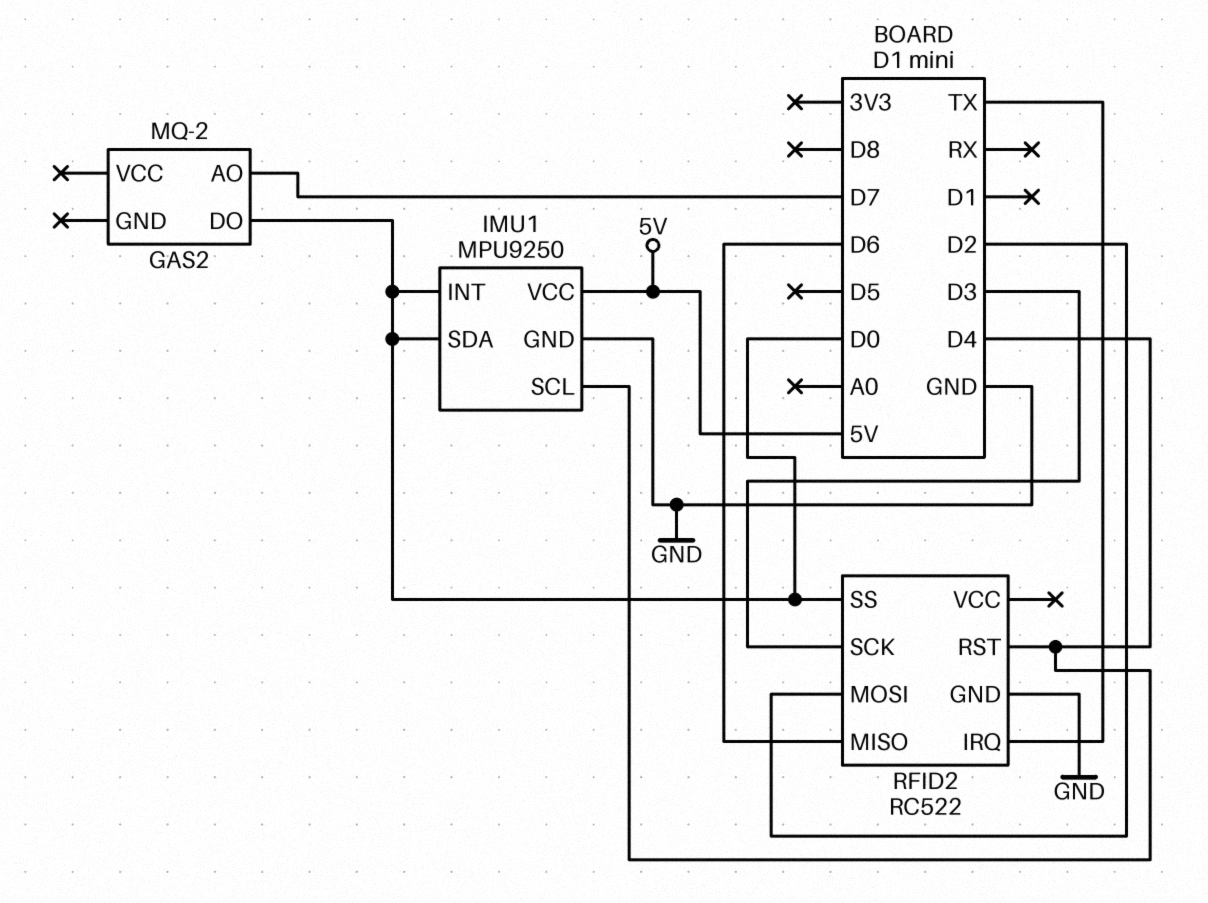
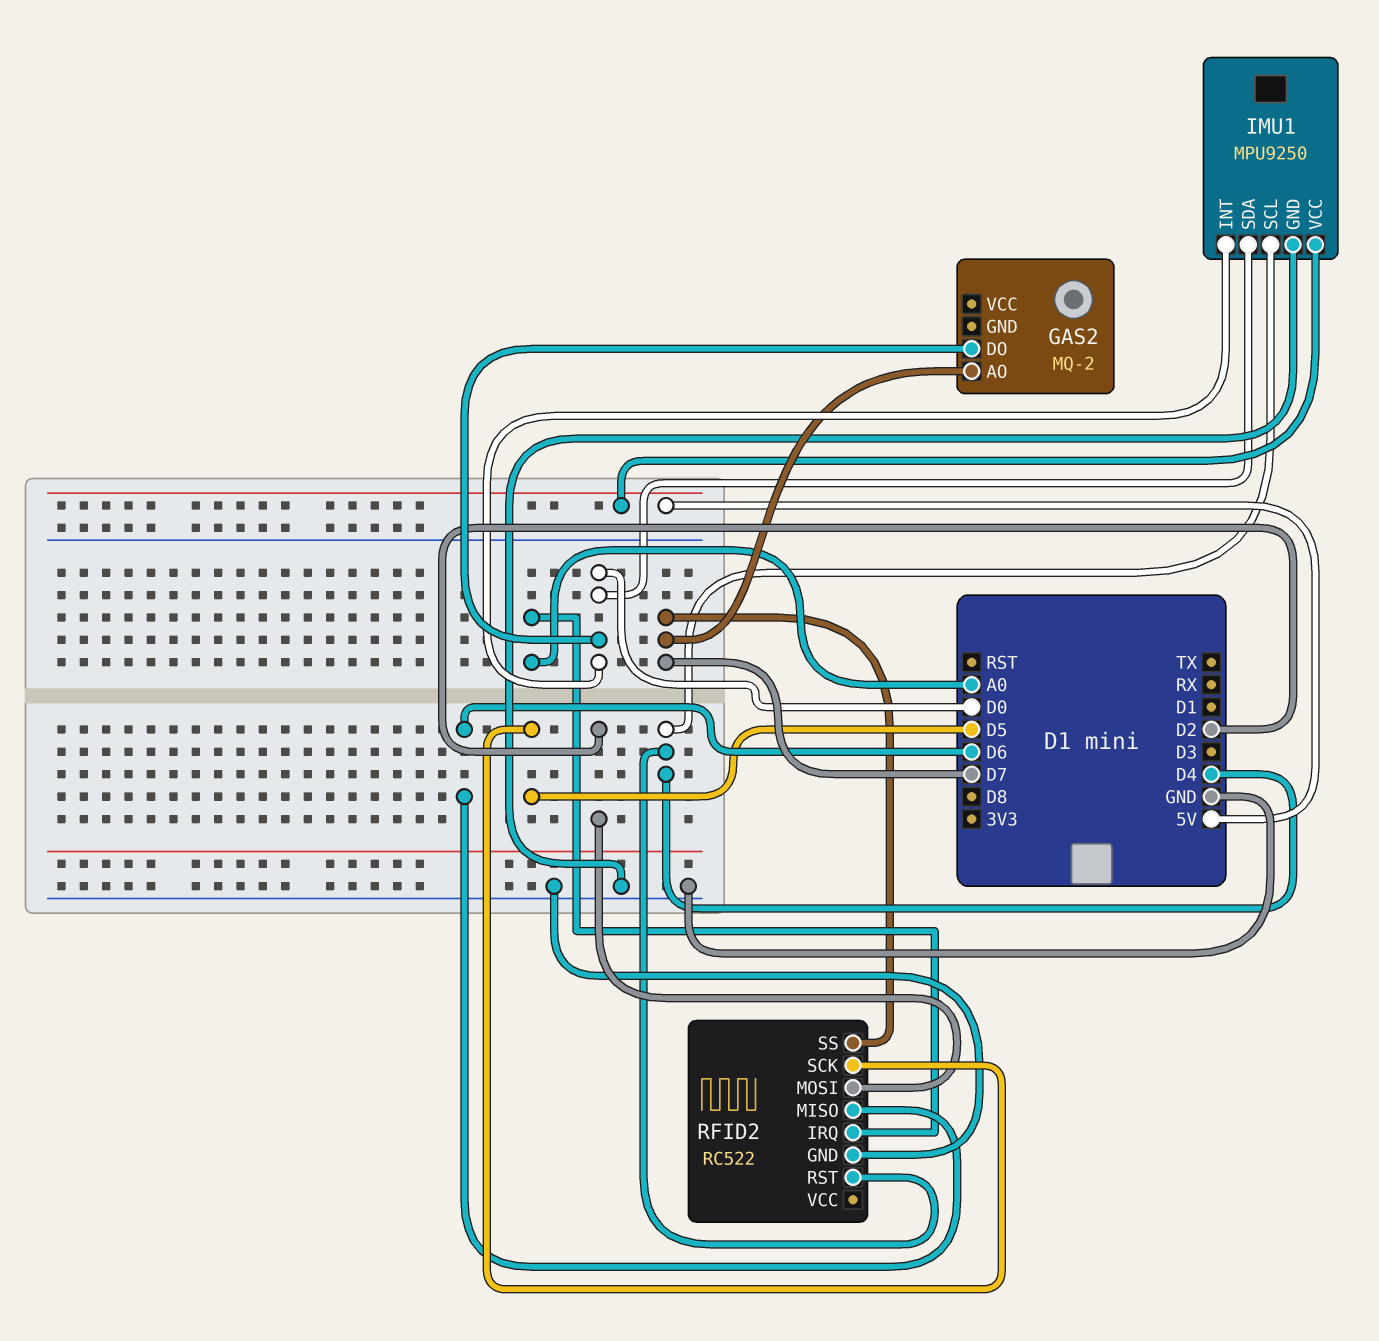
RFID2 pin IRQ: TX -> A0
RFID2 pin SCK: D3 -> D5
RFID2 pin SS: D0 -> D7

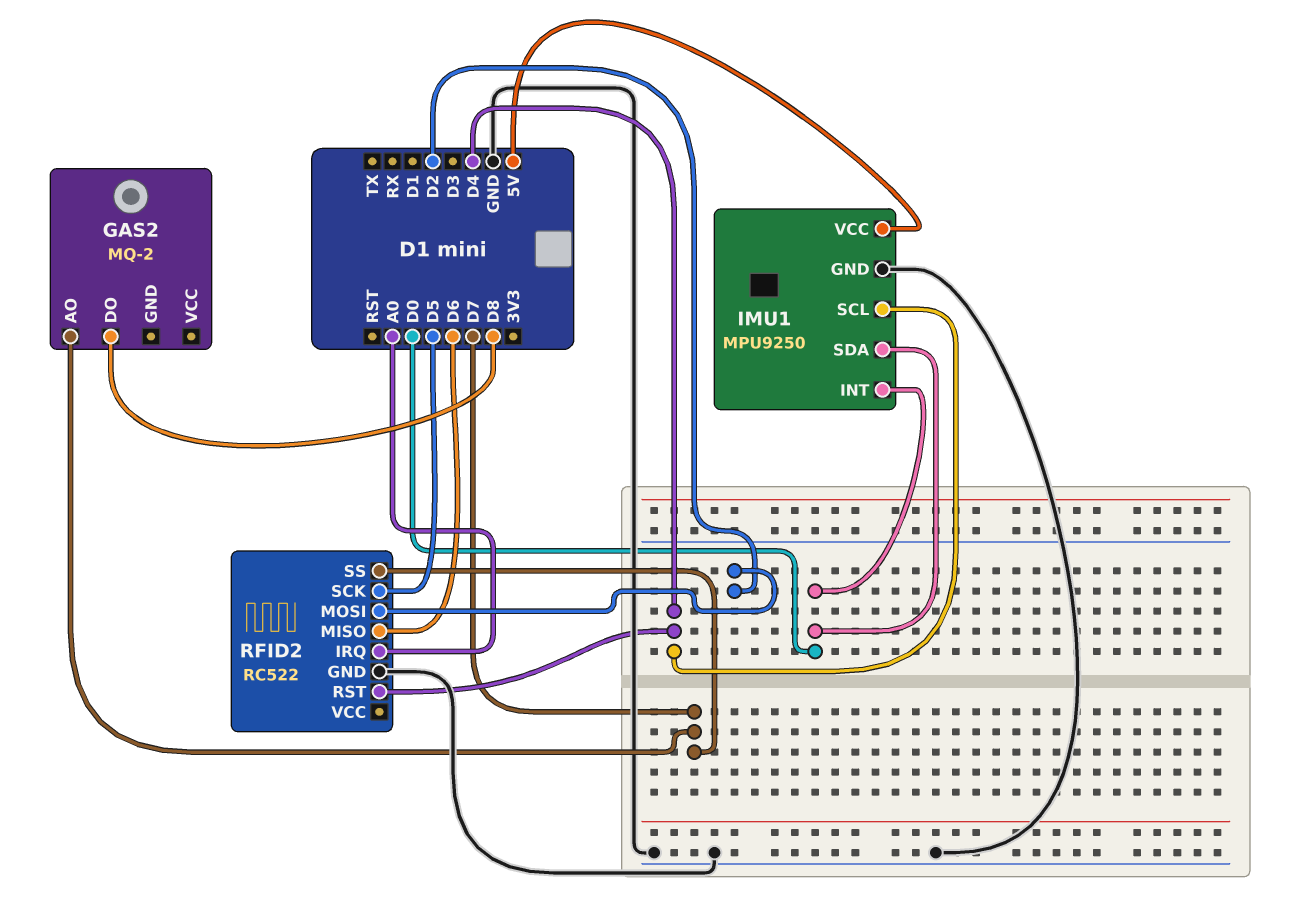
GAS2 pin DO: D0 -> D8

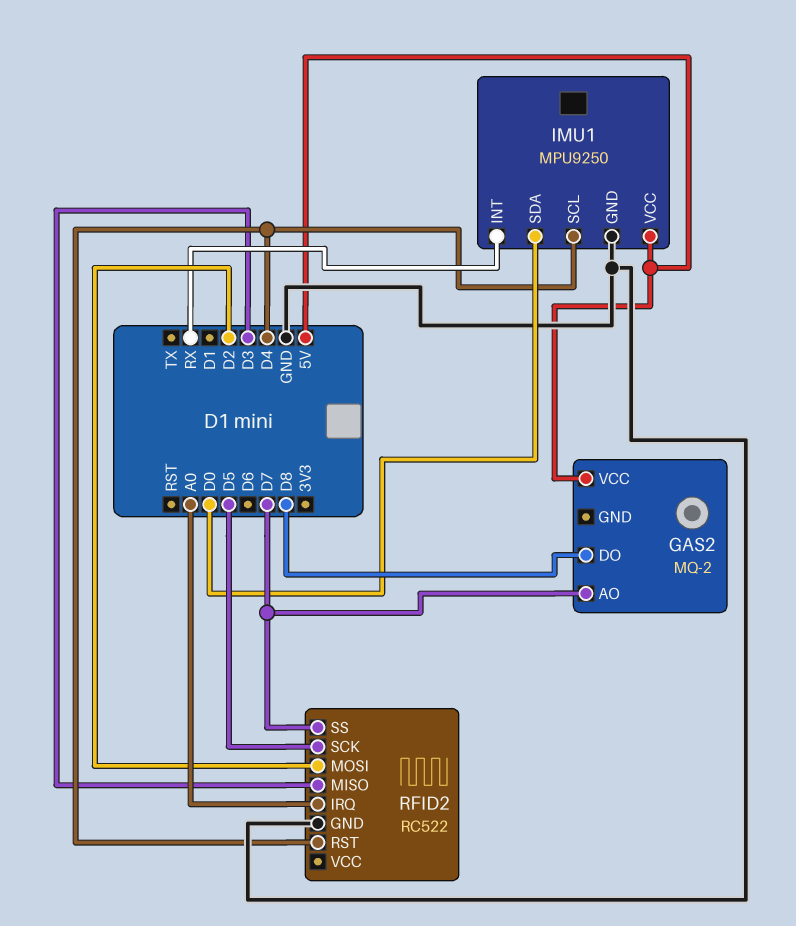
GAS2 pin VCC: none -> 5V
IMU1 pin INT: D0 -> RX
RFID2 pin MISO: D6 -> D3

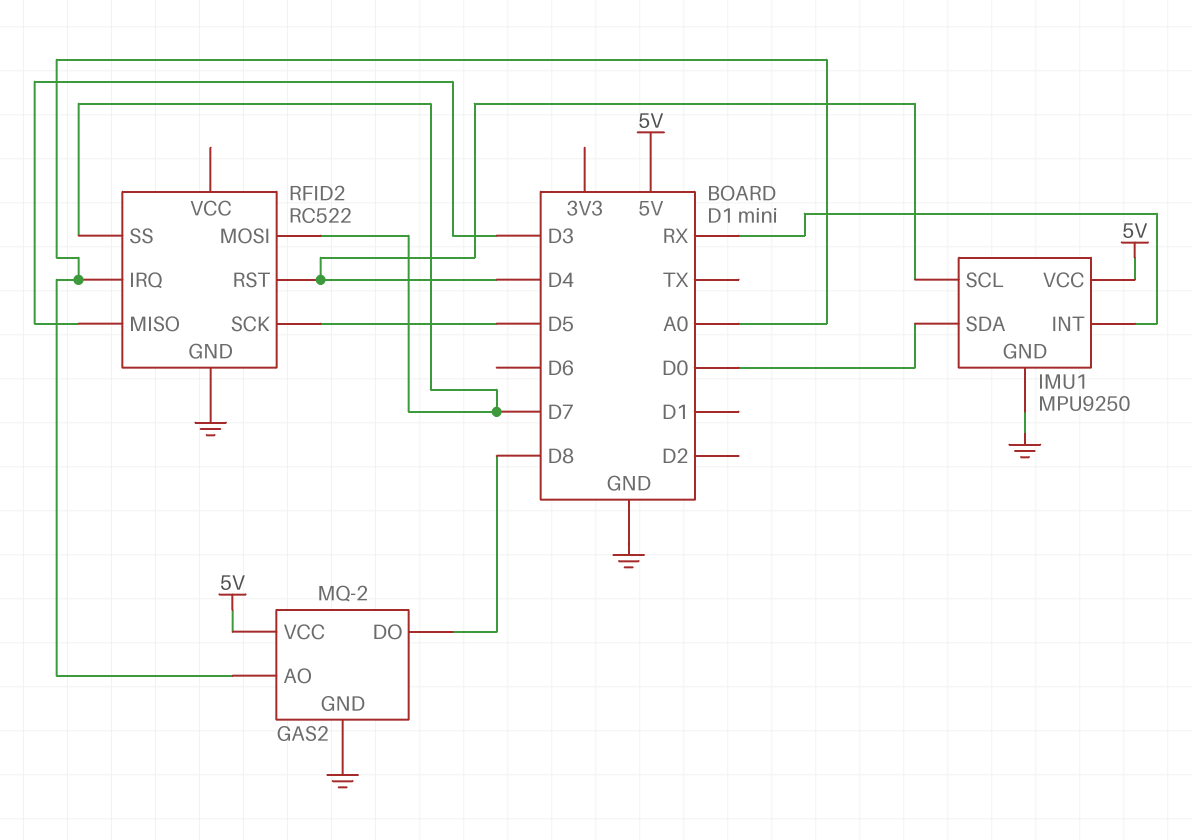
GAS2 pin AO: D7 -> A0
GAS2 pin GND: none -> GND
RFID2 pin MOSI: D2 -> D7

